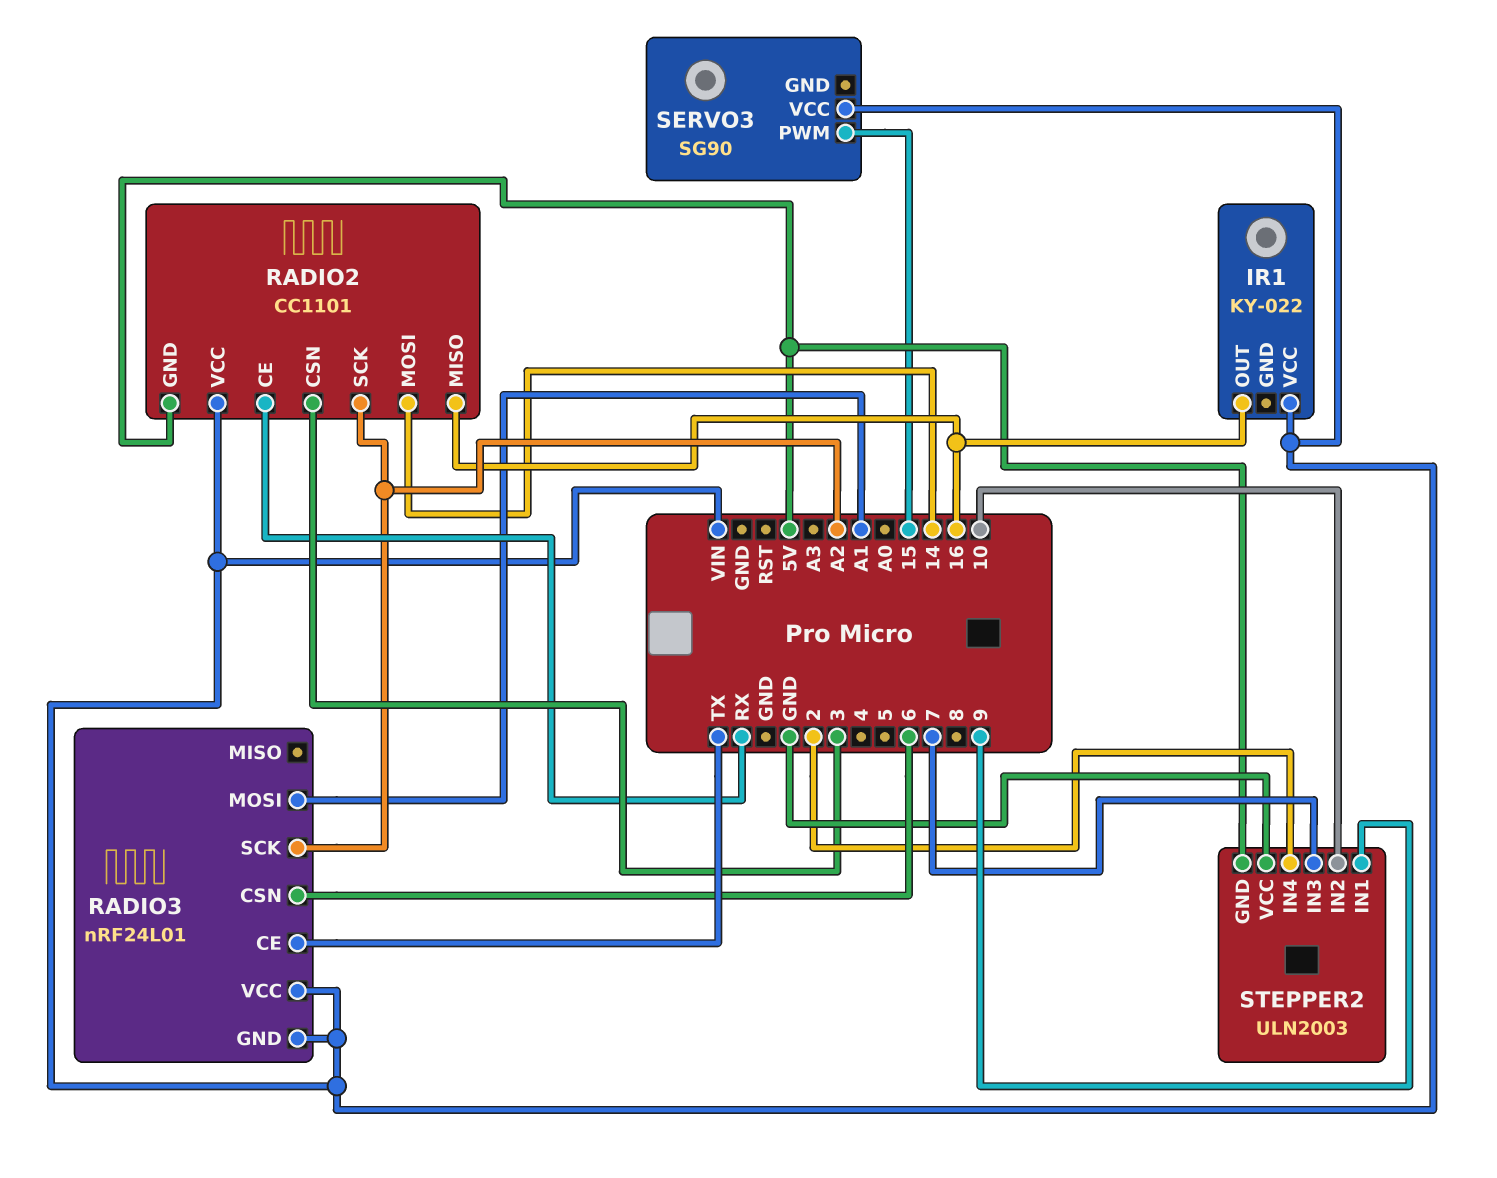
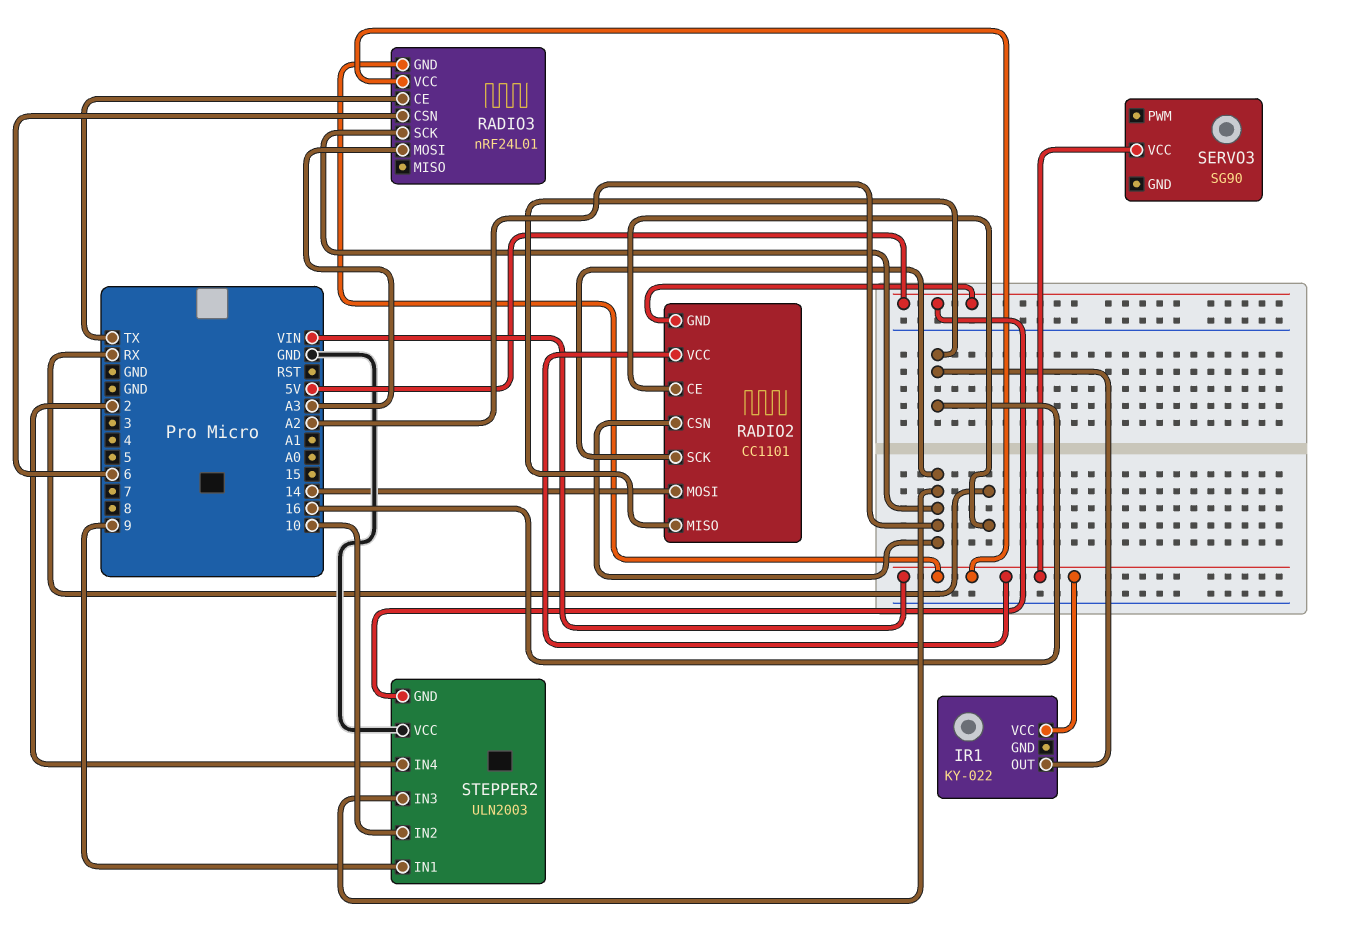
RADIO2 pin CSN: 3 -> A2
RADIO3 pin MOSI: A1 -> A3
SERVO3 pin PWM: 15 -> none
STEPPER2 pin IN3: 7 -> A2

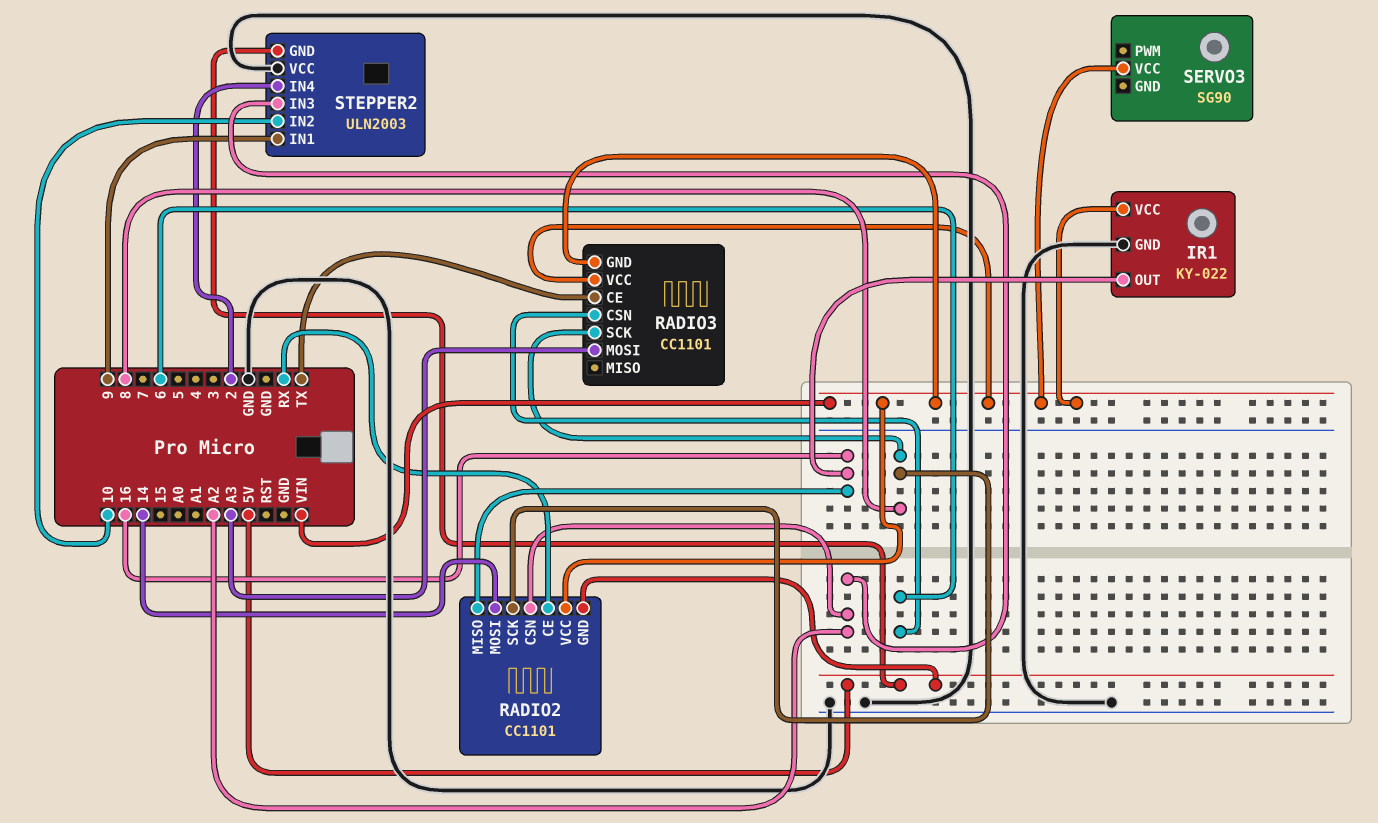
IR1 pin GND: none -> GND
RADIO2 pin SCK: A2 -> 8
RADIO3: nRF24L01 -> CC1101
RADIO3 pin SCK: A2 -> 8

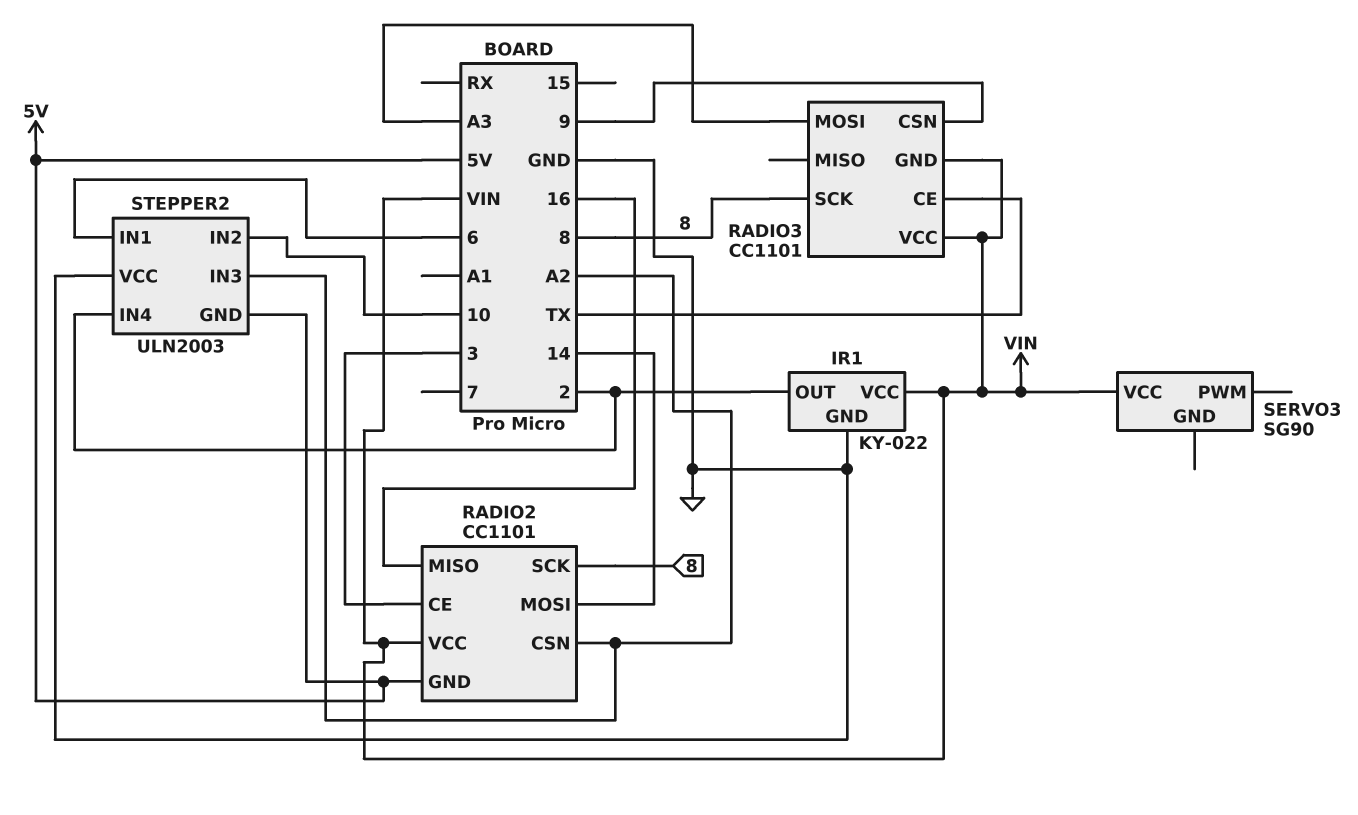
IR1 pin OUT: 16 -> 2
RADIO2 pin CE: RX -> 3
RADIO3 pin CSN: 6 -> 9
STEPPER2 pin IN1: 9 -> 6

